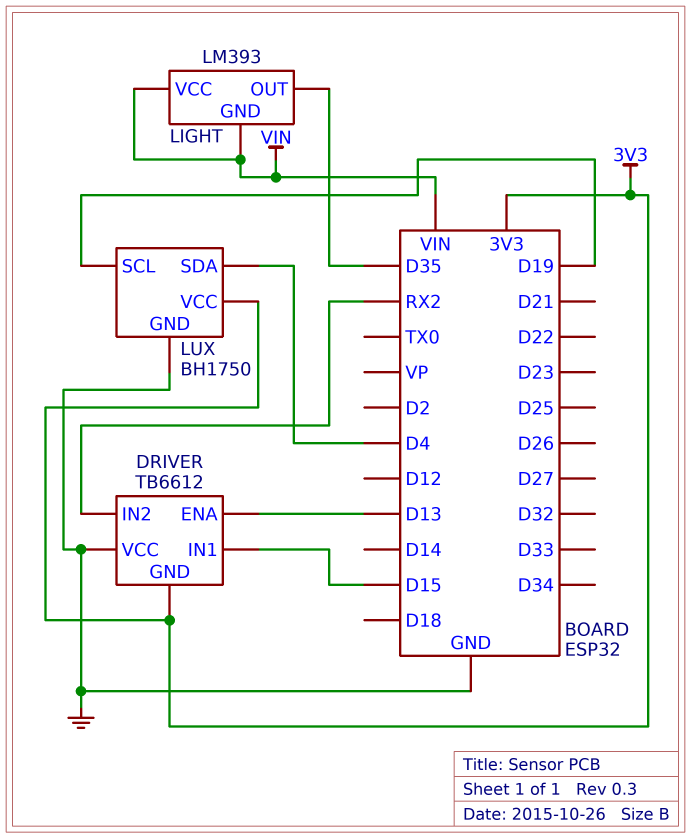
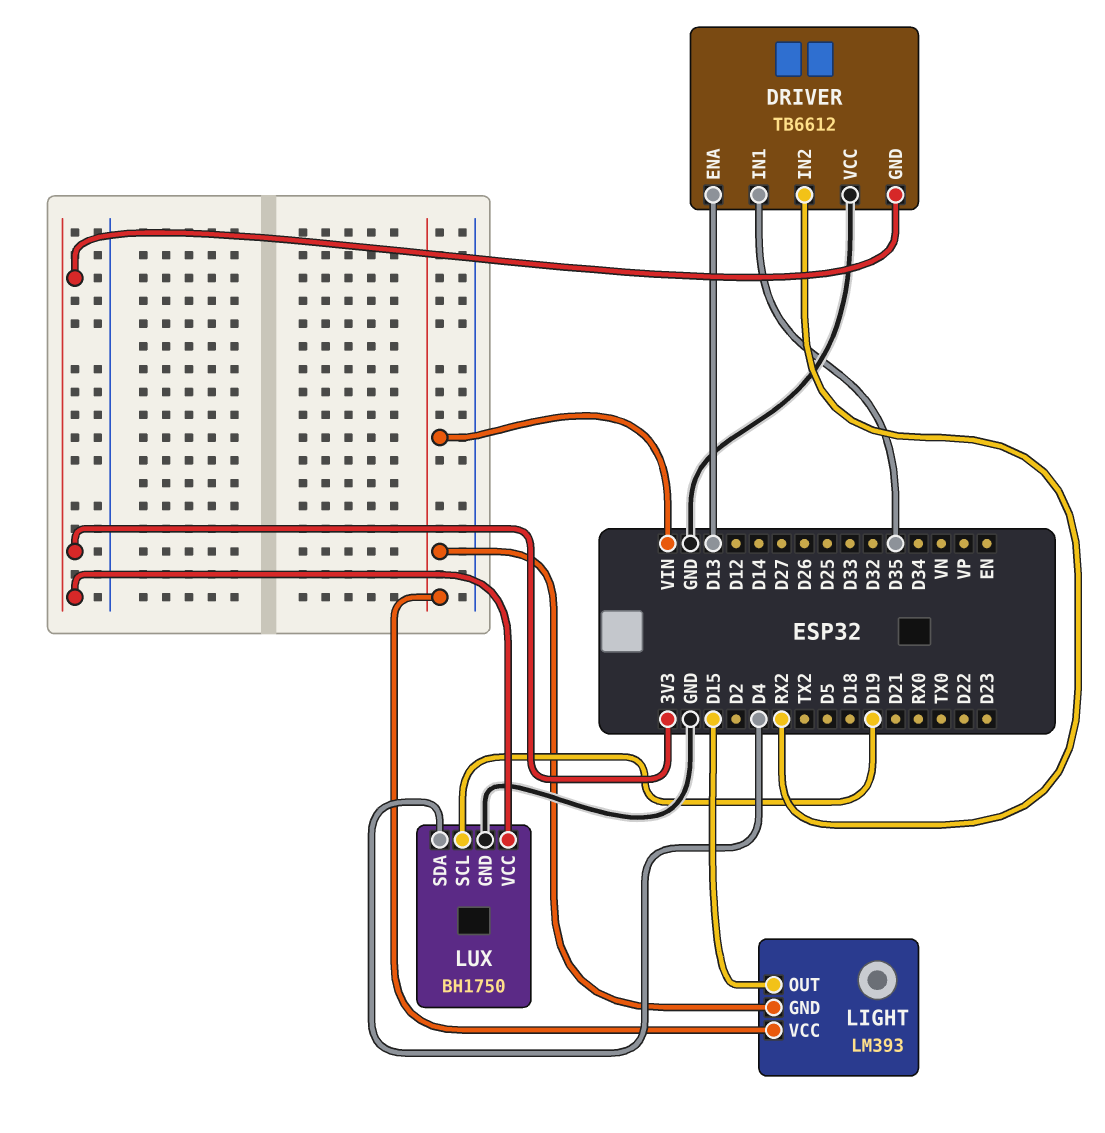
DRIVER pin IN1: D15 -> D35
LIGHT pin OUT: D35 -> D15

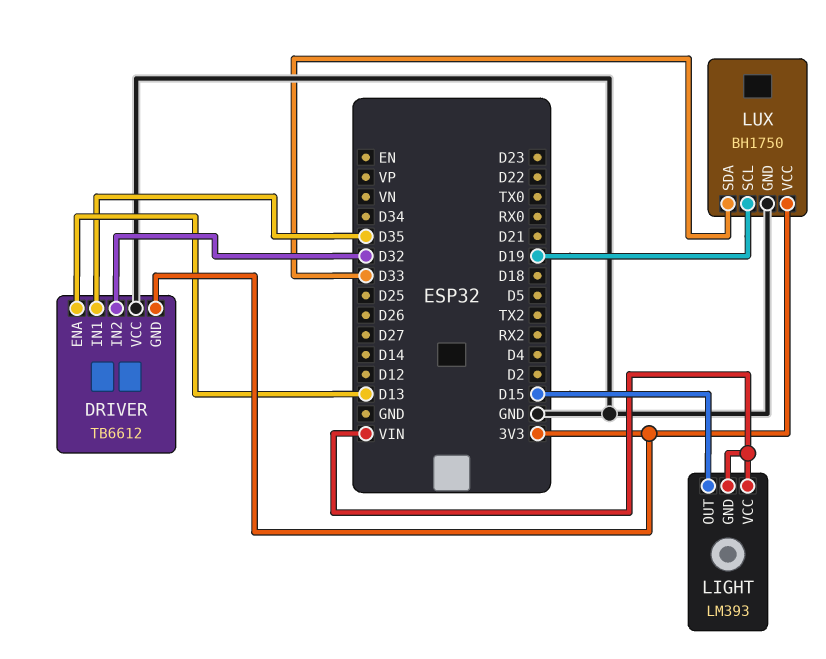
DRIVER pin IN2: RX2 -> D32
LUX pin SDA: D4 -> D33

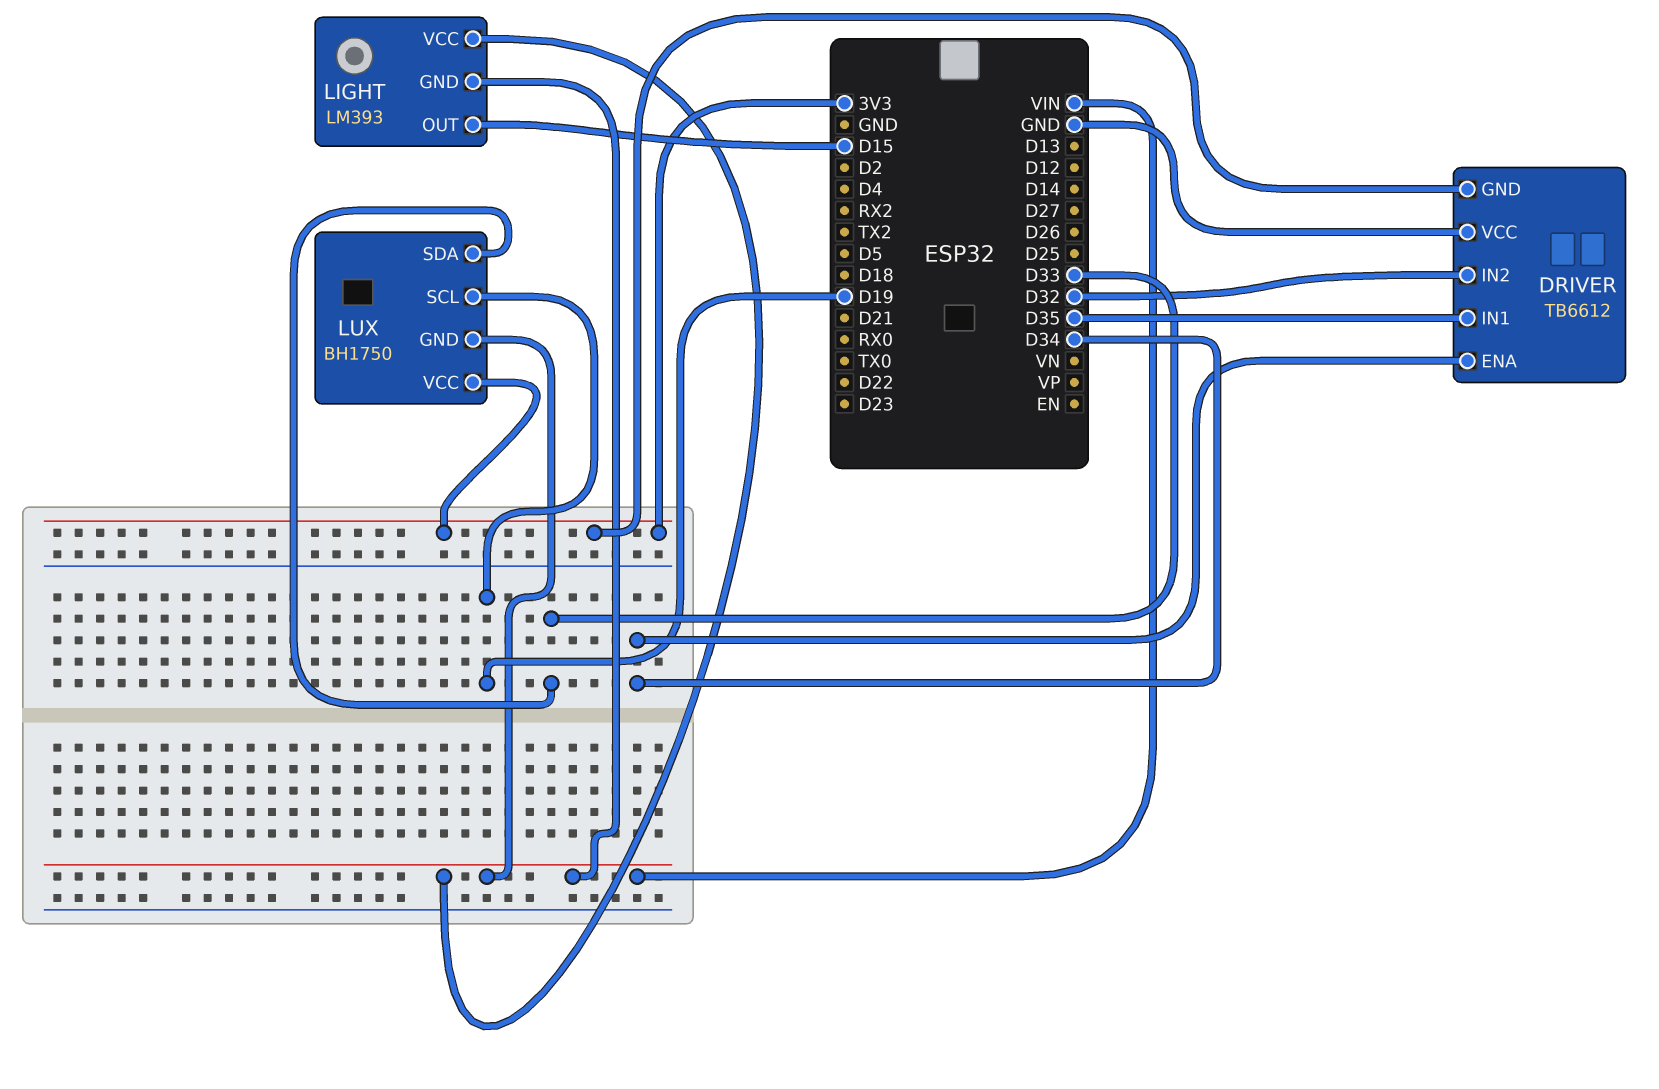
DRIVER pin ENA: D13 -> D34
LUX pin GND: GND -> VIN

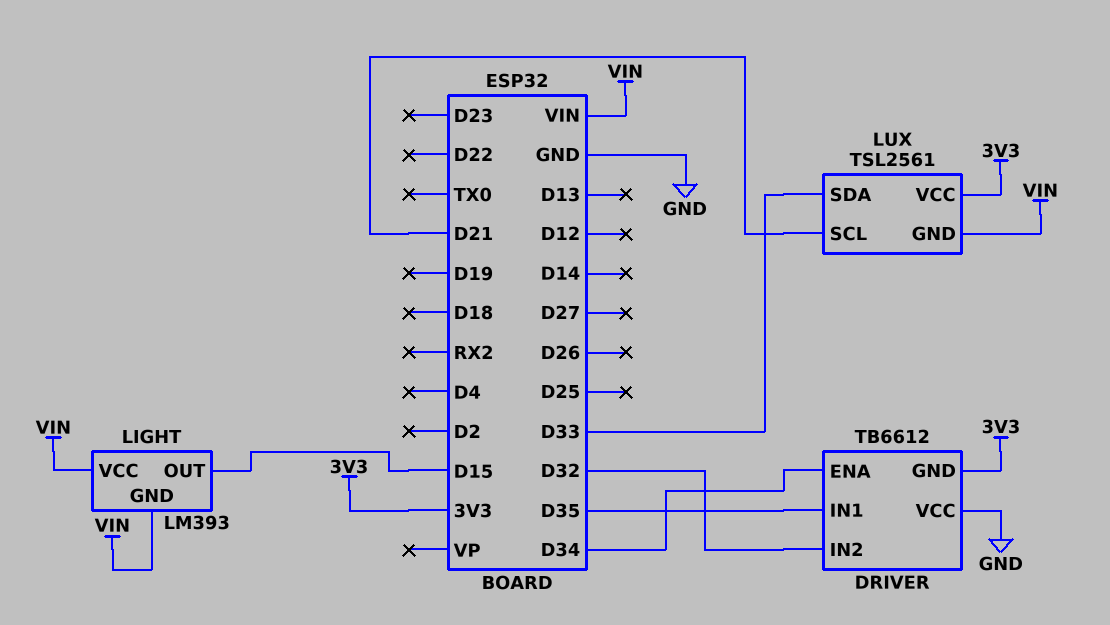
LUX: BH1750 -> TSL2561
LUX pin SCL: D19 -> D21

